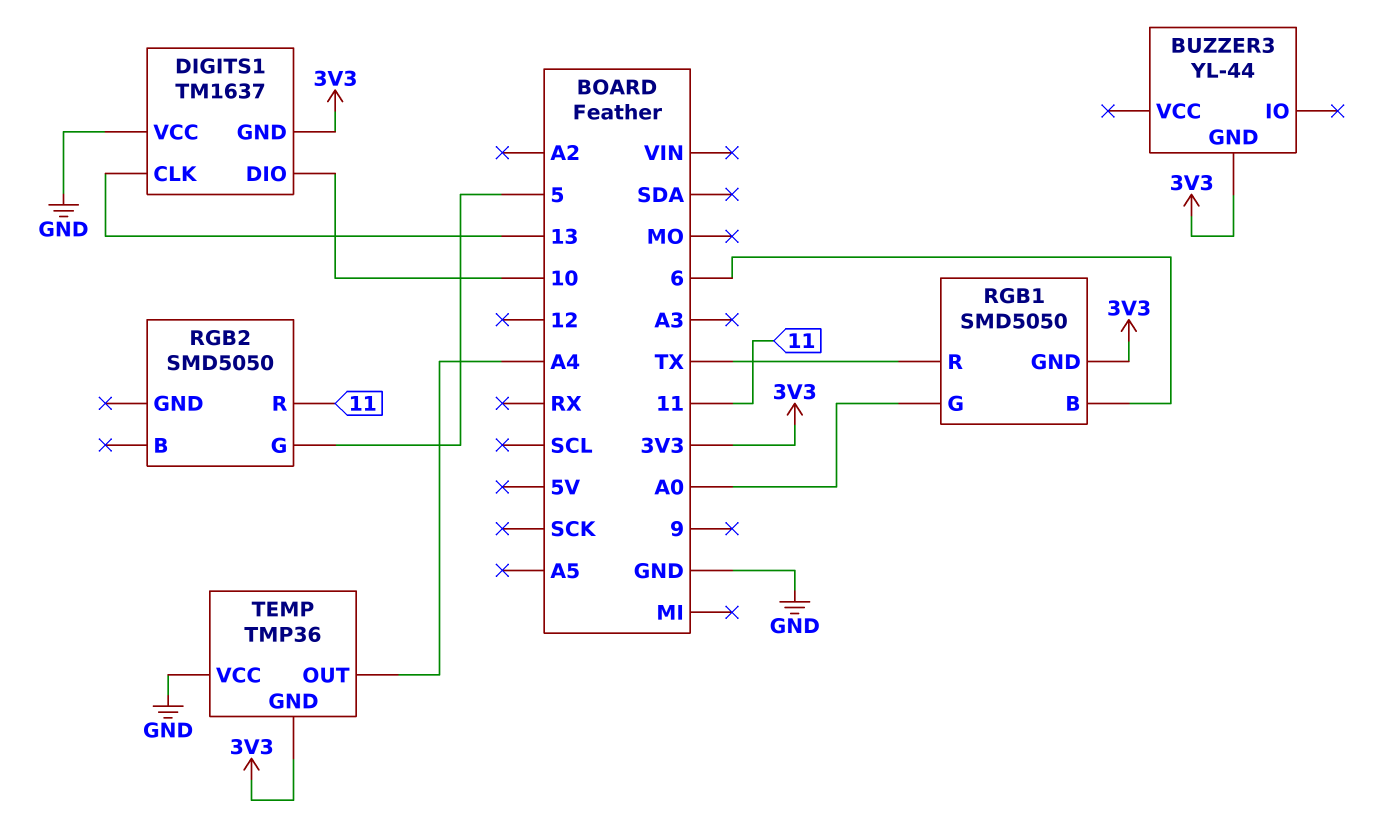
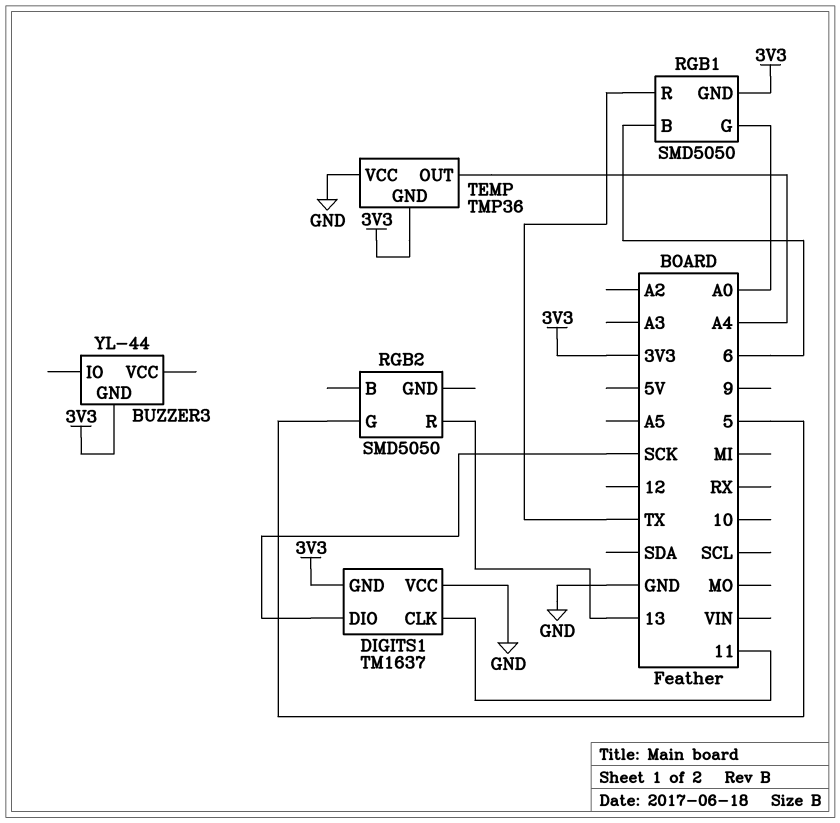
DIGITS1 pin CLK: 13 -> 11
DIGITS1 pin DIO: 10 -> SCK
RGB2 pin R: 11 -> 13

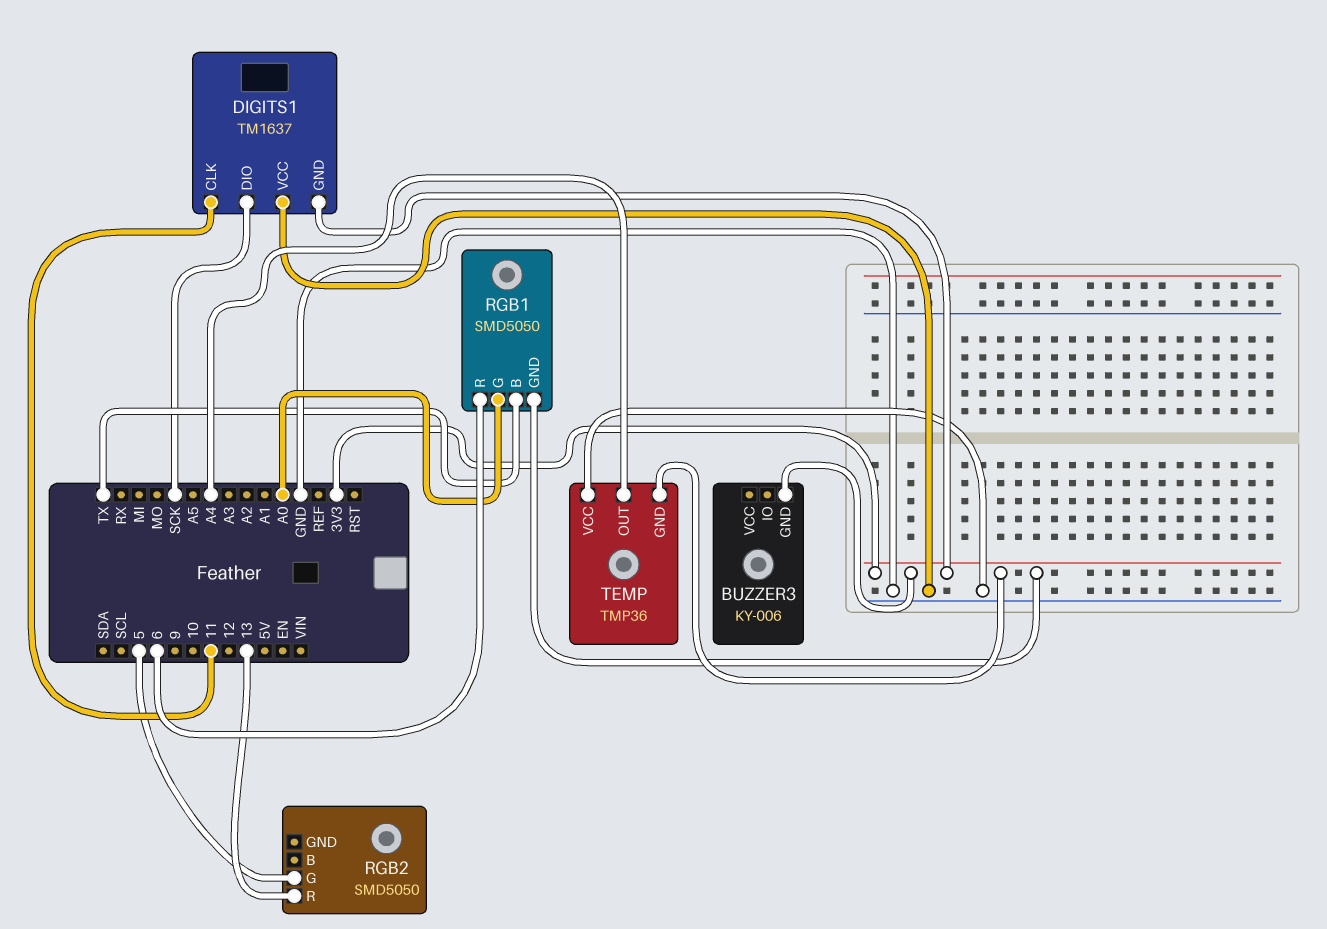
BUZZER3: YL-44 -> KY-006
RGB1 pin B: 6 -> TX
RGB1 pin R: TX -> 6

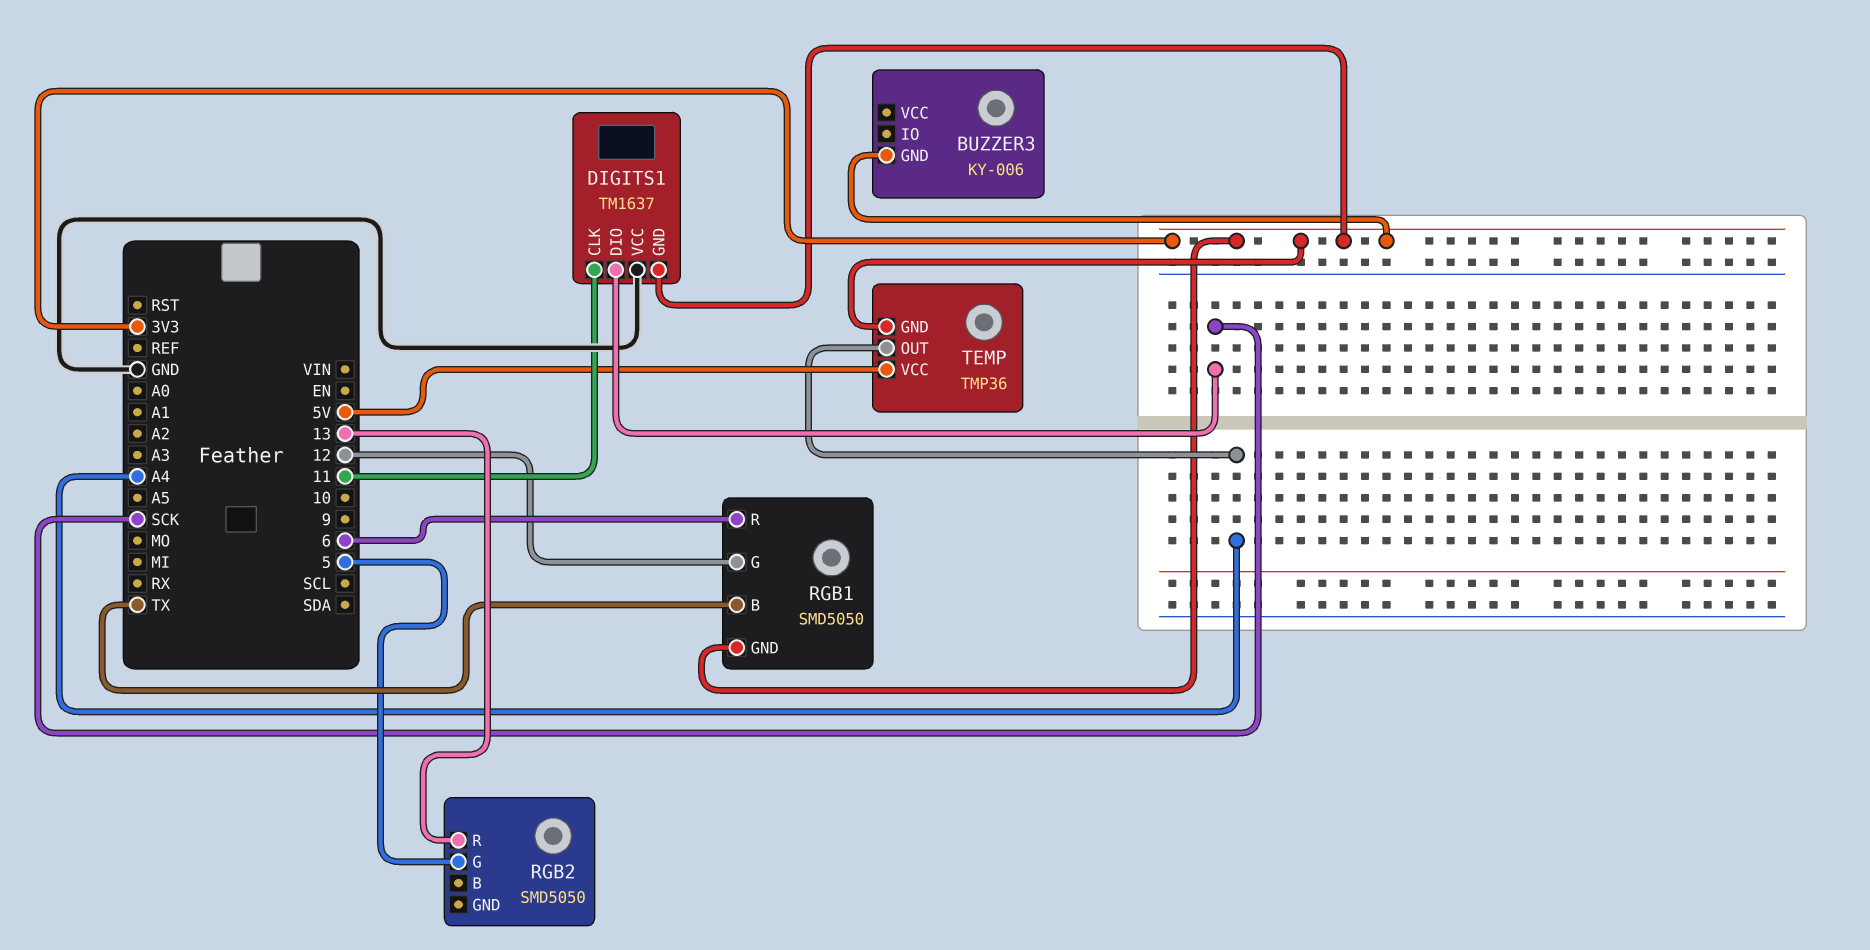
RGB1 pin G: A0 -> 12
TEMP pin VCC: GND -> 5V

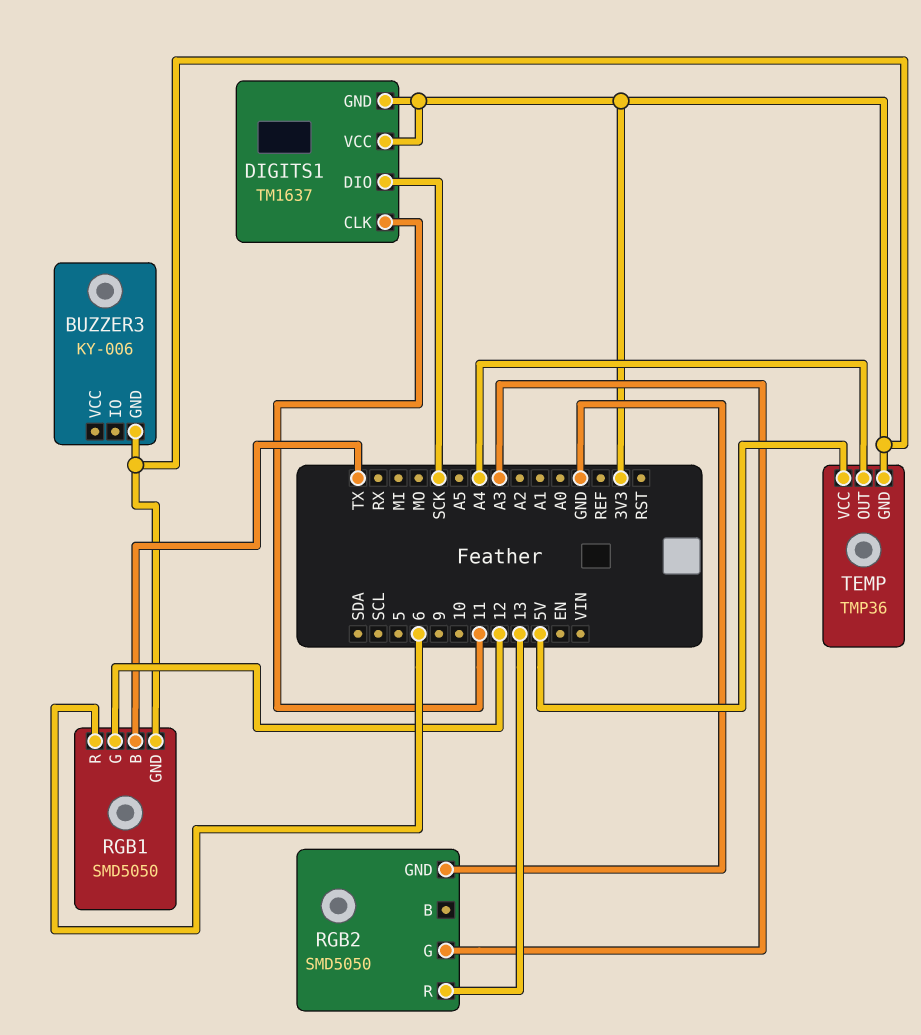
DIGITS1 pin VCC: GND -> 3V3
RGB2 pin G: 5 -> A3
RGB2 pin GND: none -> GND

